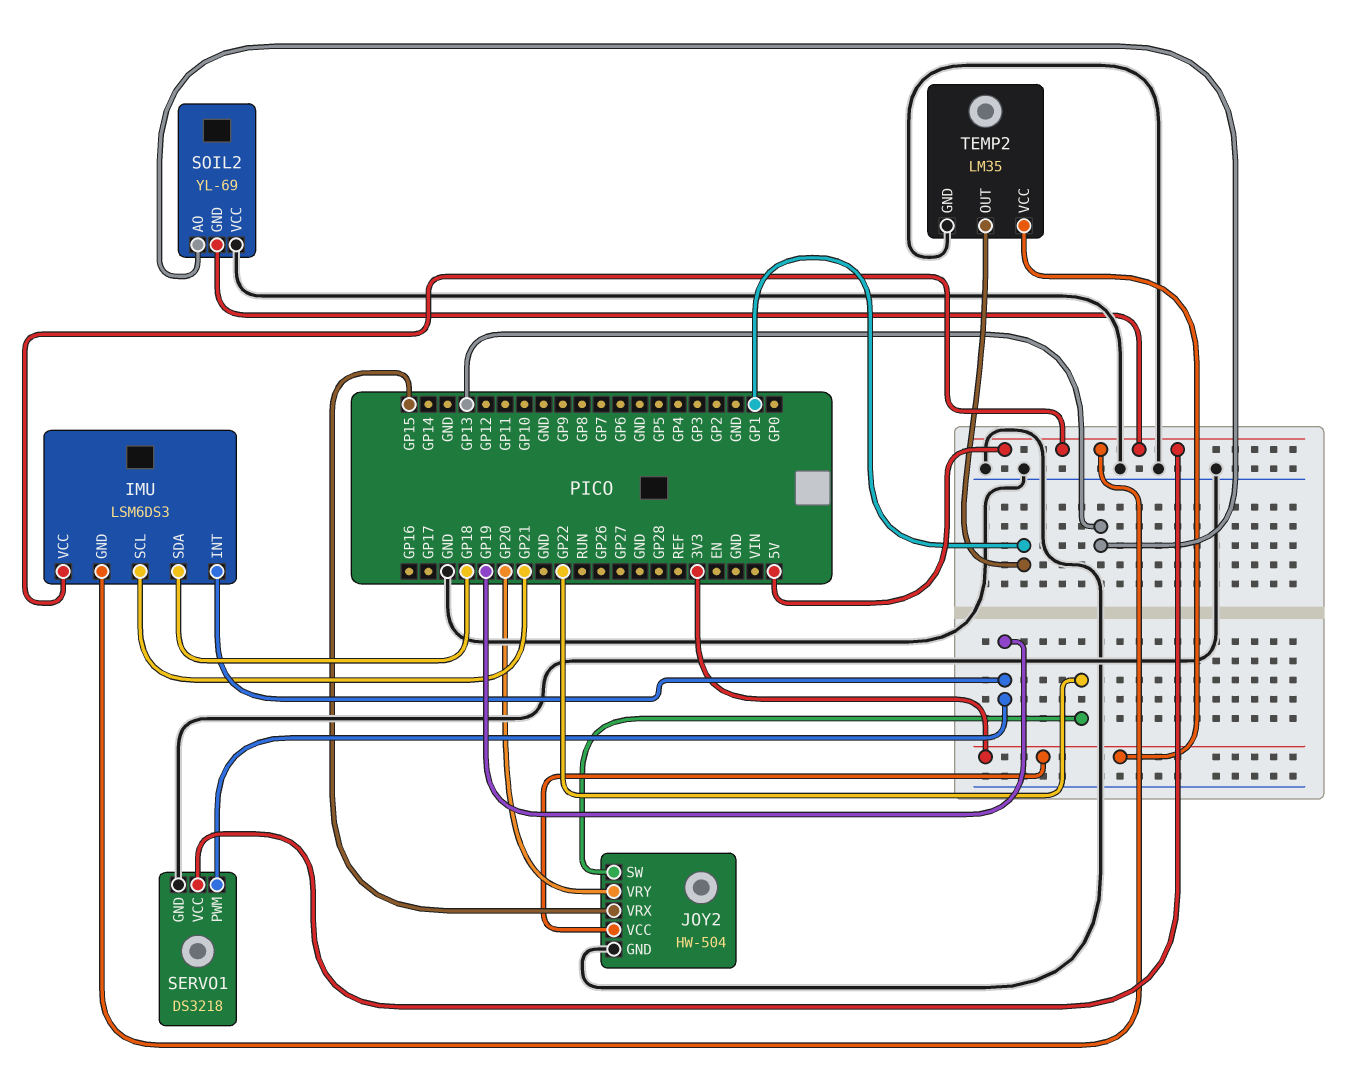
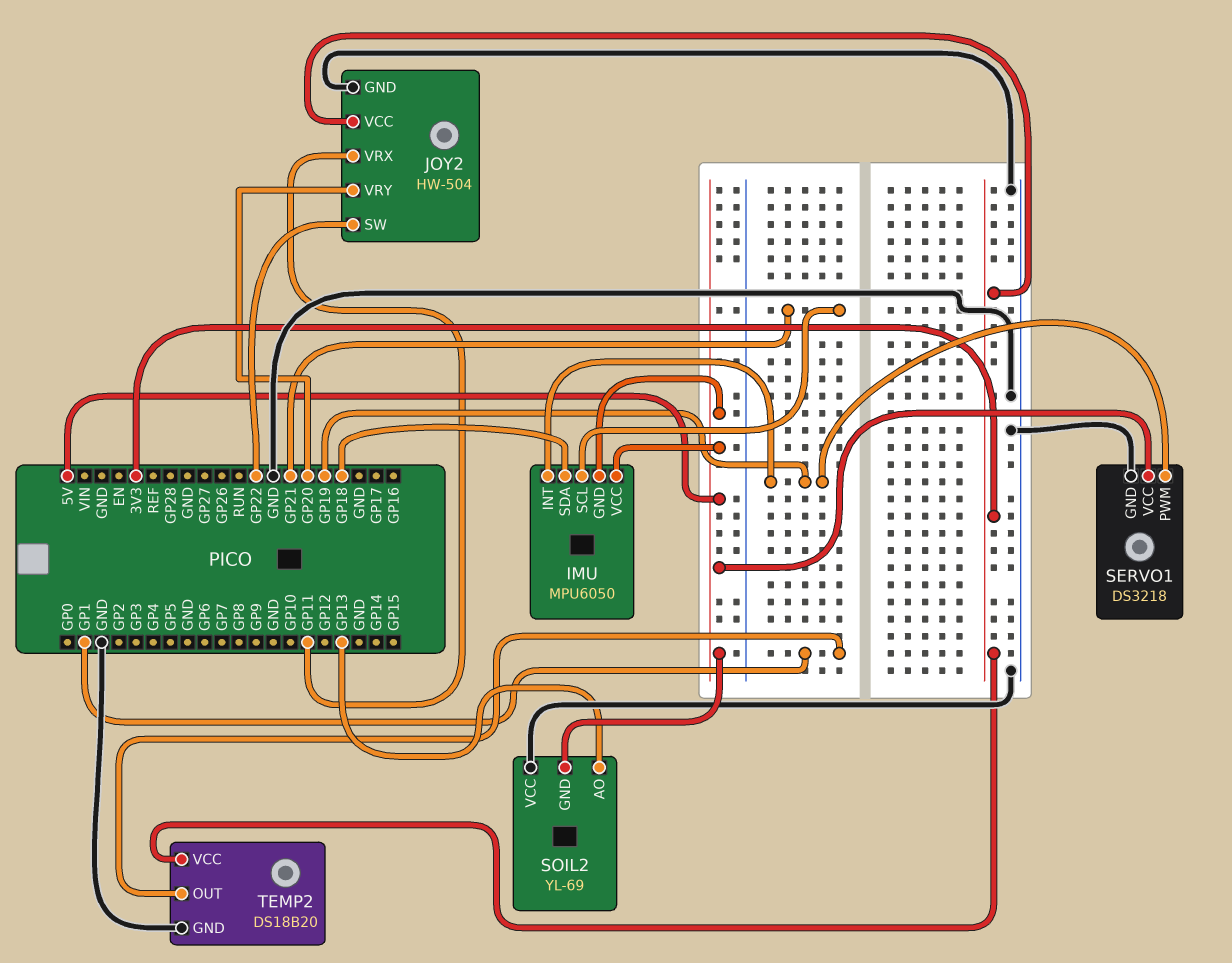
IMU: LSM6DS3 -> MPU6050
JOY2 pin VRX: GP15 -> GP11
TEMP2: LM35 -> DS18B20

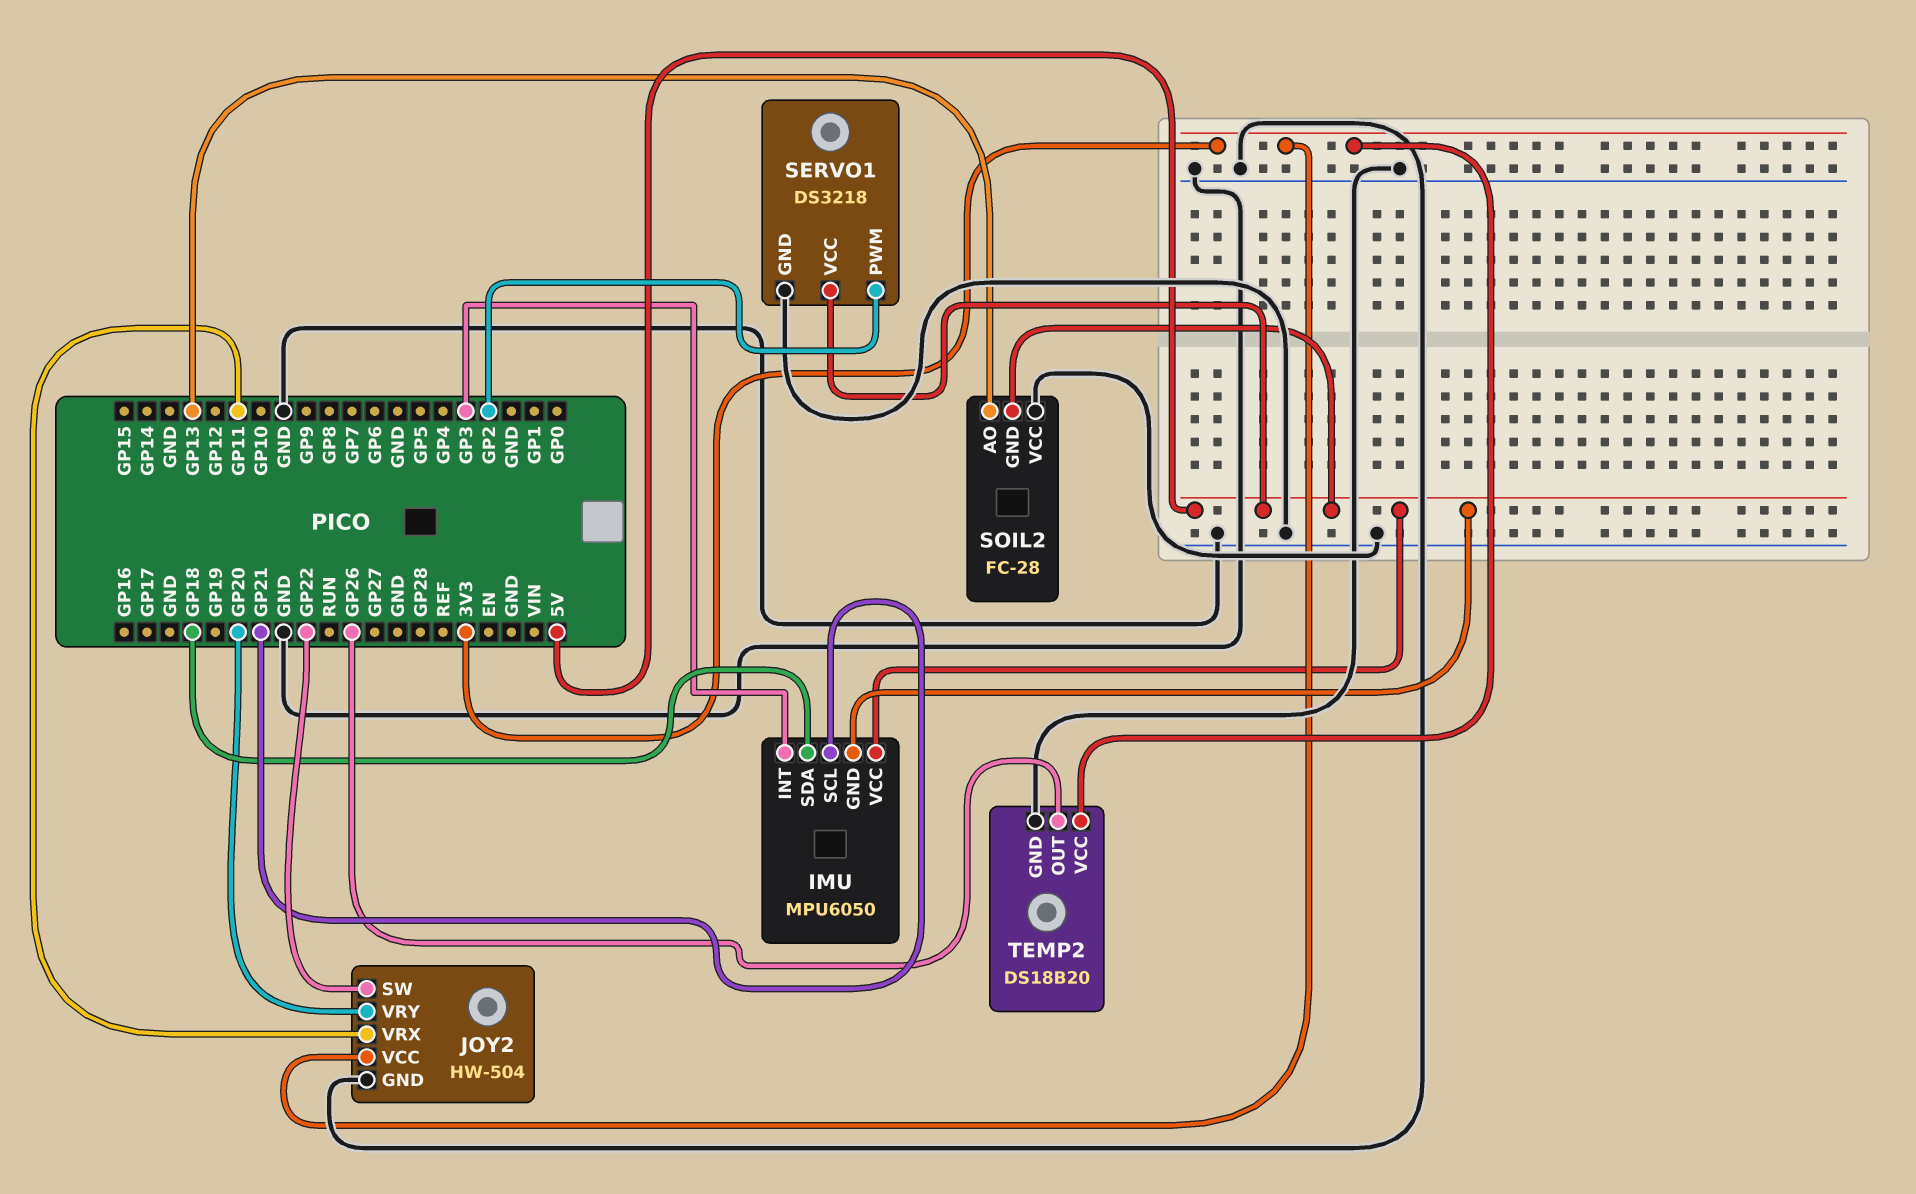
IMU pin INT: GP19 -> GP3
SERVO1 pin PWM: GP19 -> GP2
SOIL2: YL-69 -> FC-28
TEMP2 pin OUT: GP1 -> GP26

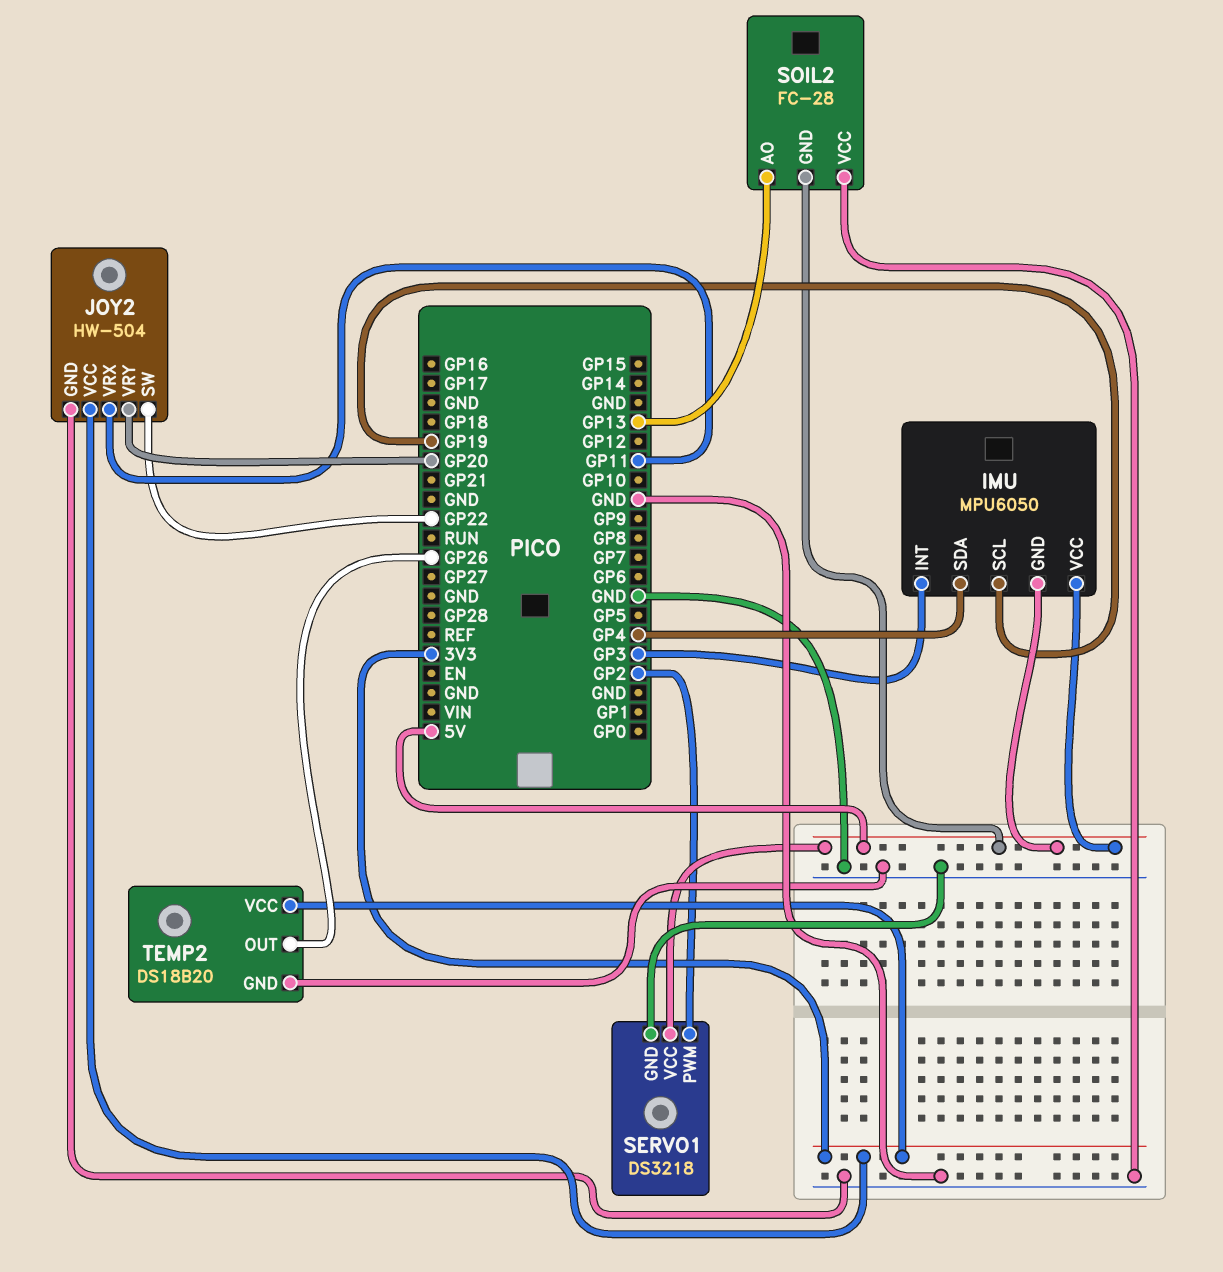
IMU pin SCL: GP21 -> GP19
IMU pin SDA: GP18 -> GP4

